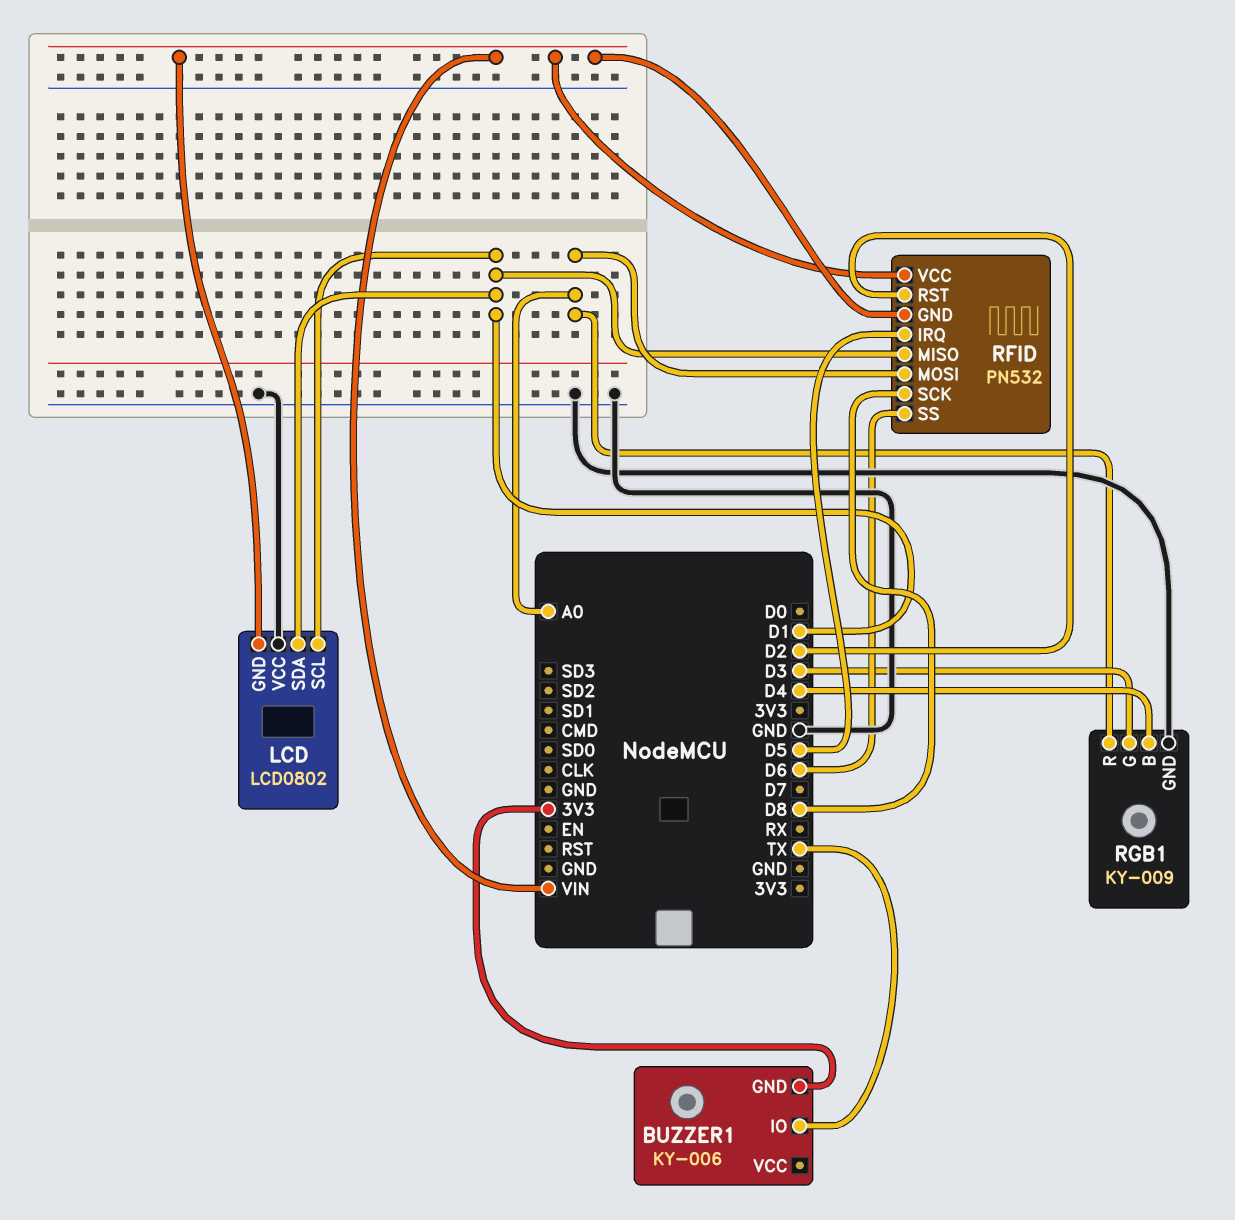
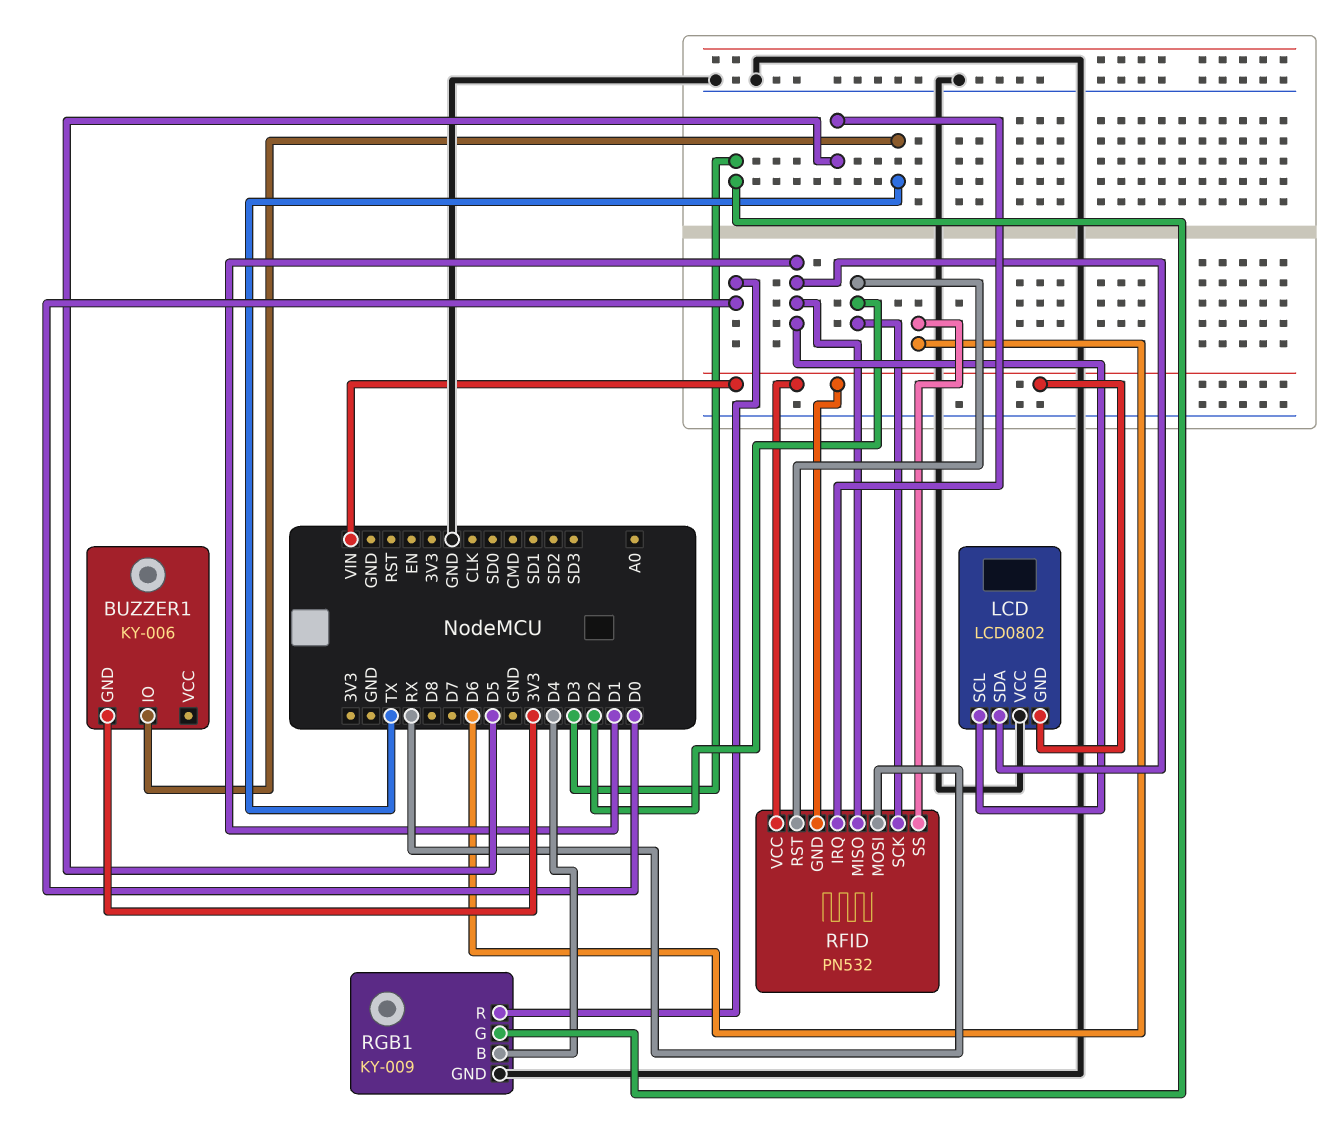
RFID pin MOSI: A0 -> RX
RFID pin SCK: D8 -> D2
RGB1 pin R: A0 -> D0

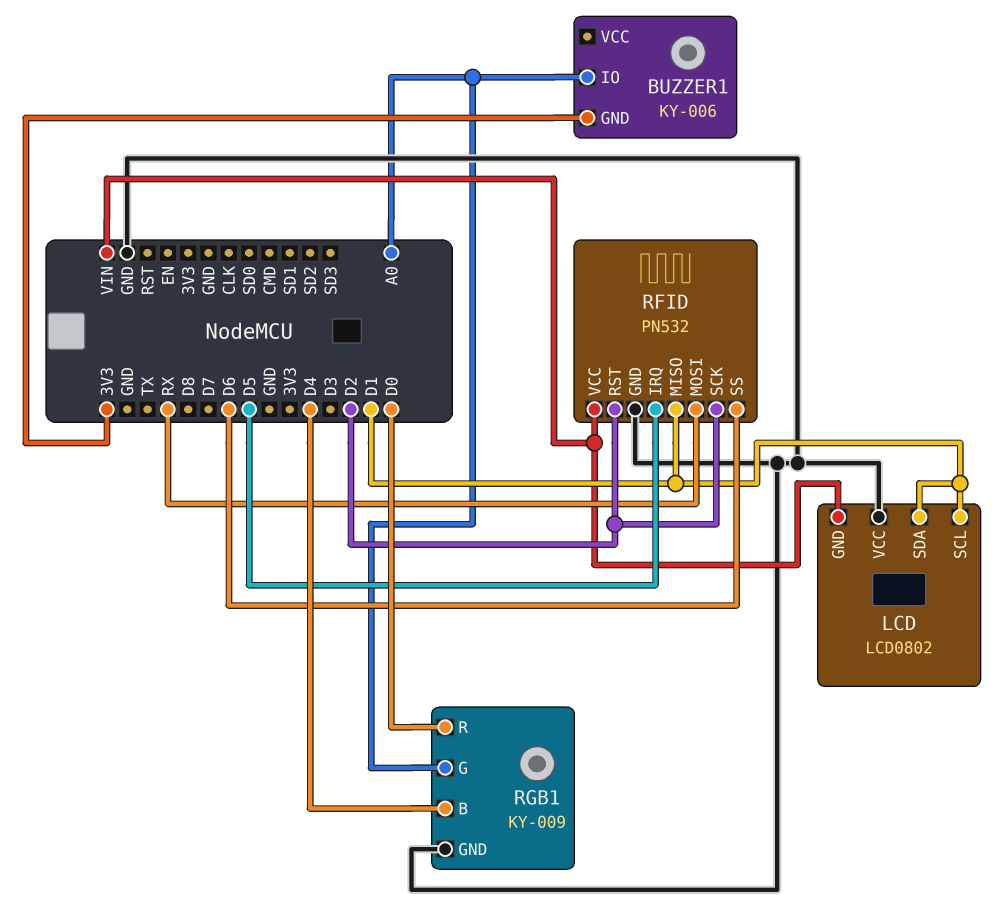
BUZZER1 pin IO: TX -> A0
RFID pin GND: VIN -> GND
RGB1 pin G: D3 -> A0

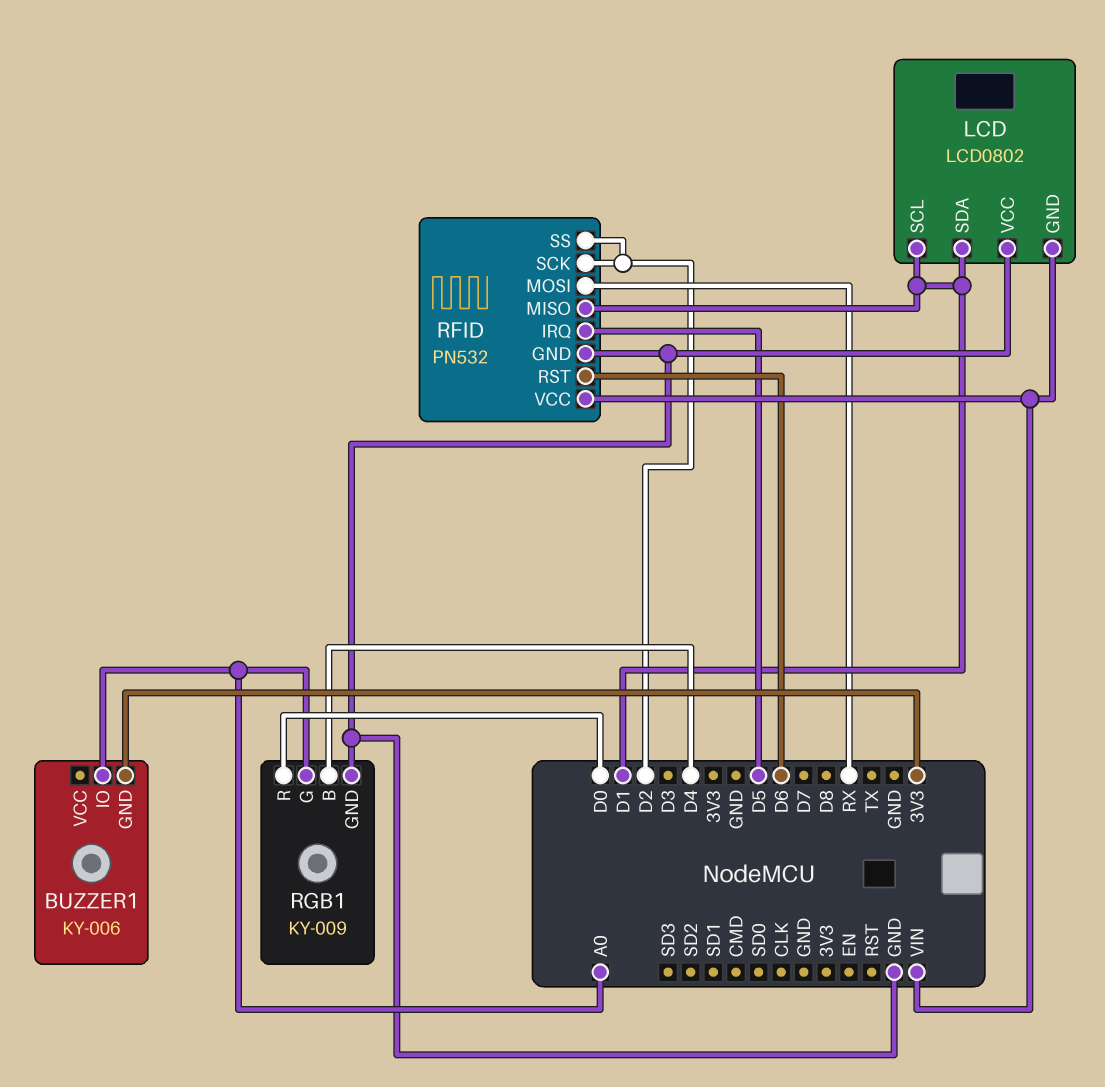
RFID pin RST: D2 -> D6
RFID pin SS: D6 -> D2

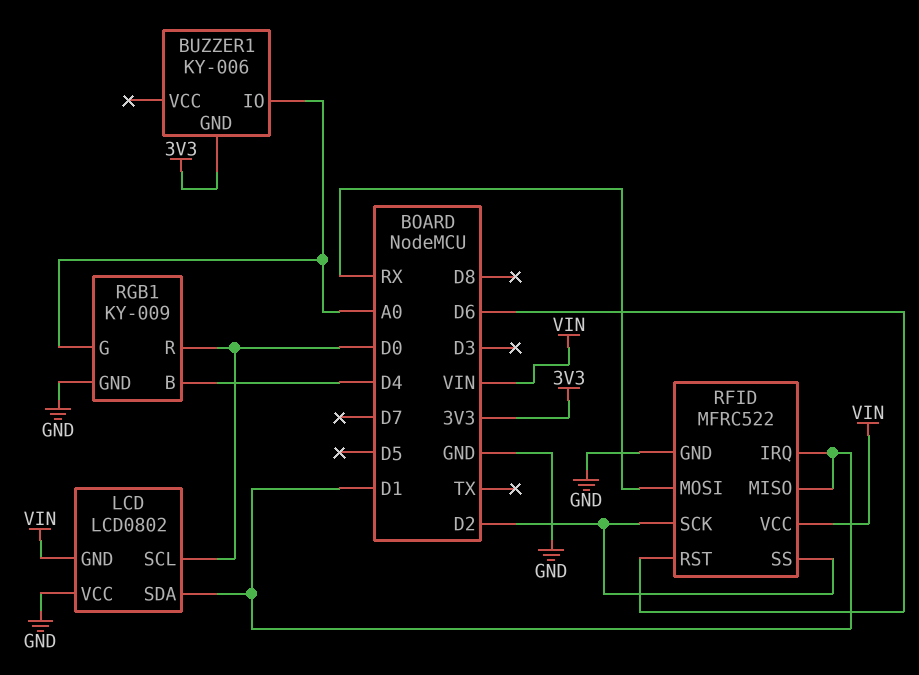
LCD pin SCL: D1 -> D0
RFID: PN532 -> MFRC522
RFID pin IRQ: D5 -> D1

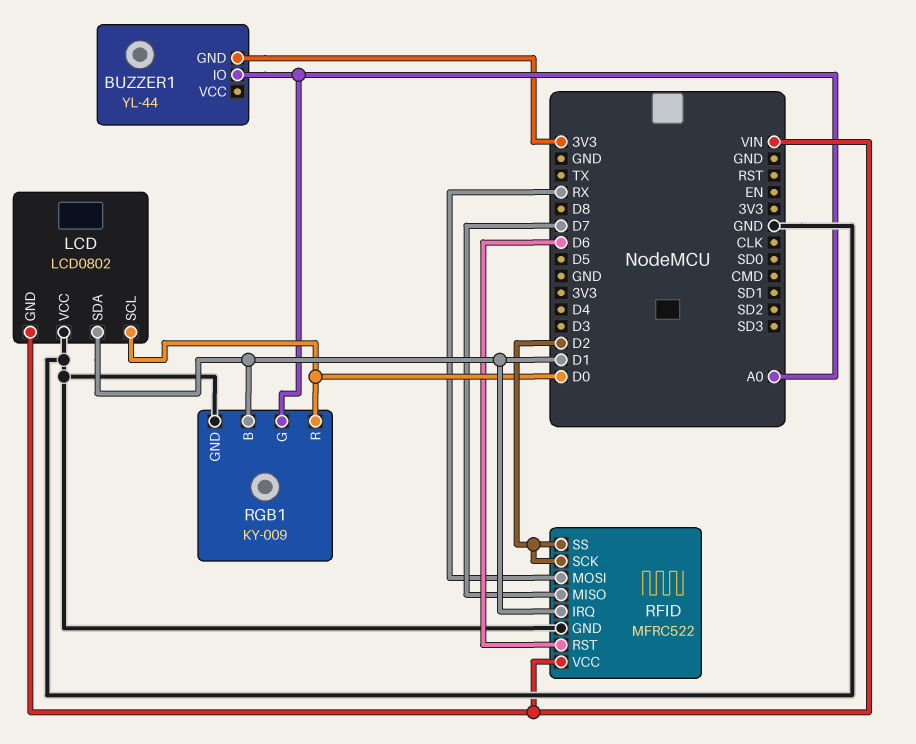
BUZZER1: KY-006 -> YL-44
RFID pin MISO: D1 -> D7
RGB1 pin B: D4 -> D1

